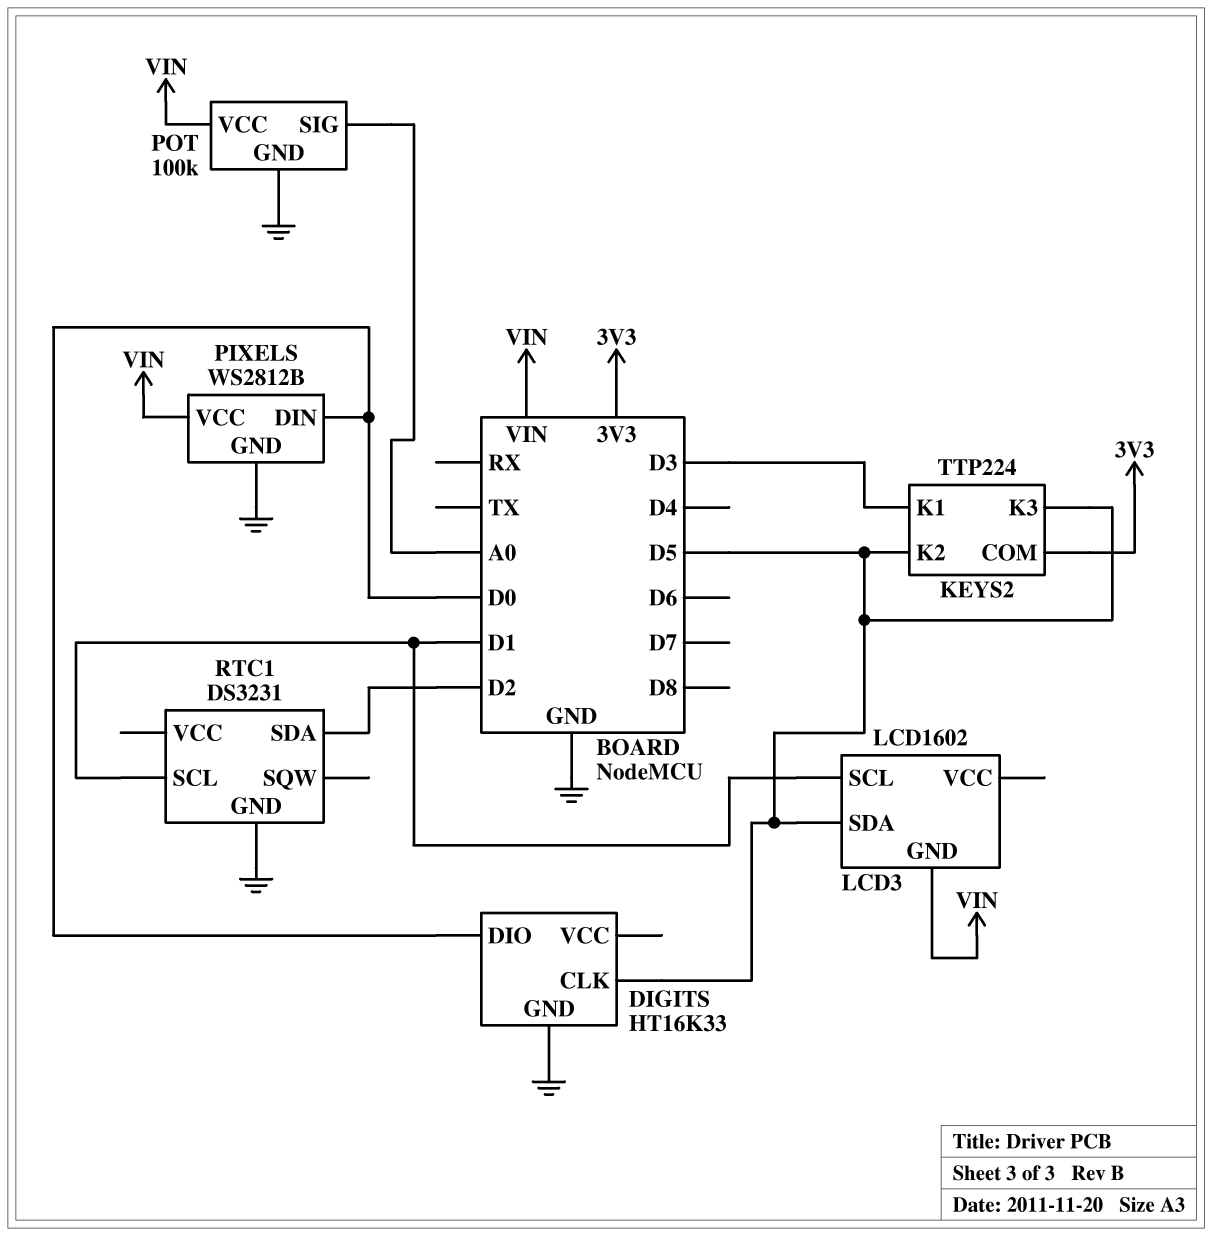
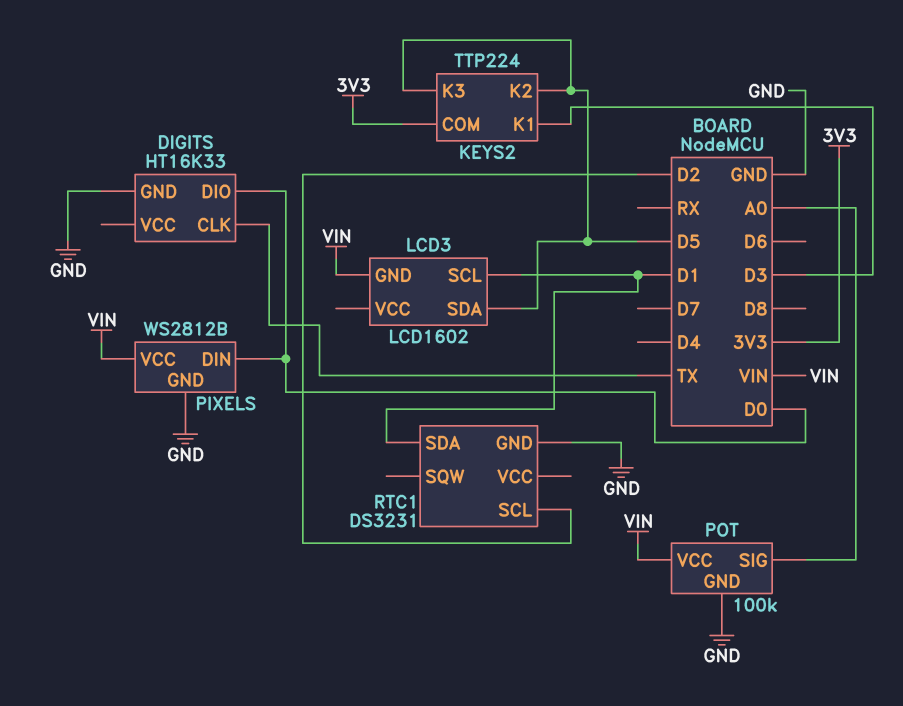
DIGITS pin CLK: D5 -> TX
RTC1 pin SCL: D1 -> D2
RTC1 pin SDA: D2 -> D1

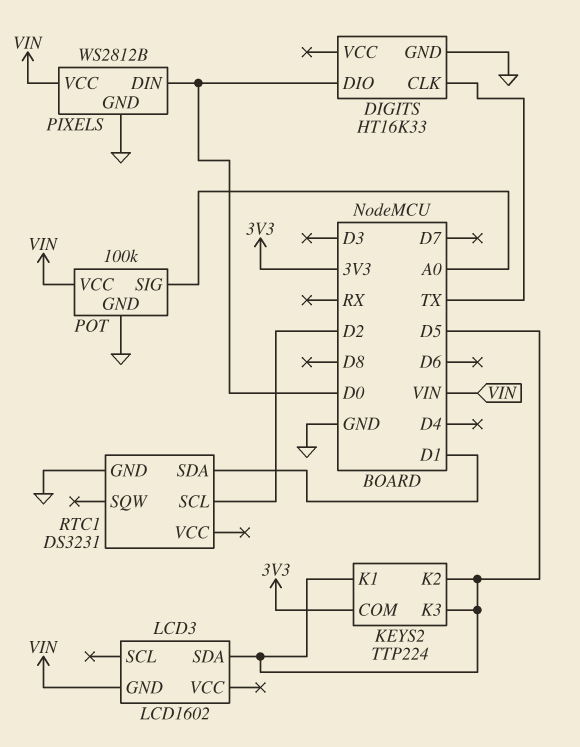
KEYS2 pin K1: D3 -> D5
LCD3 pin SCL: D1 -> none

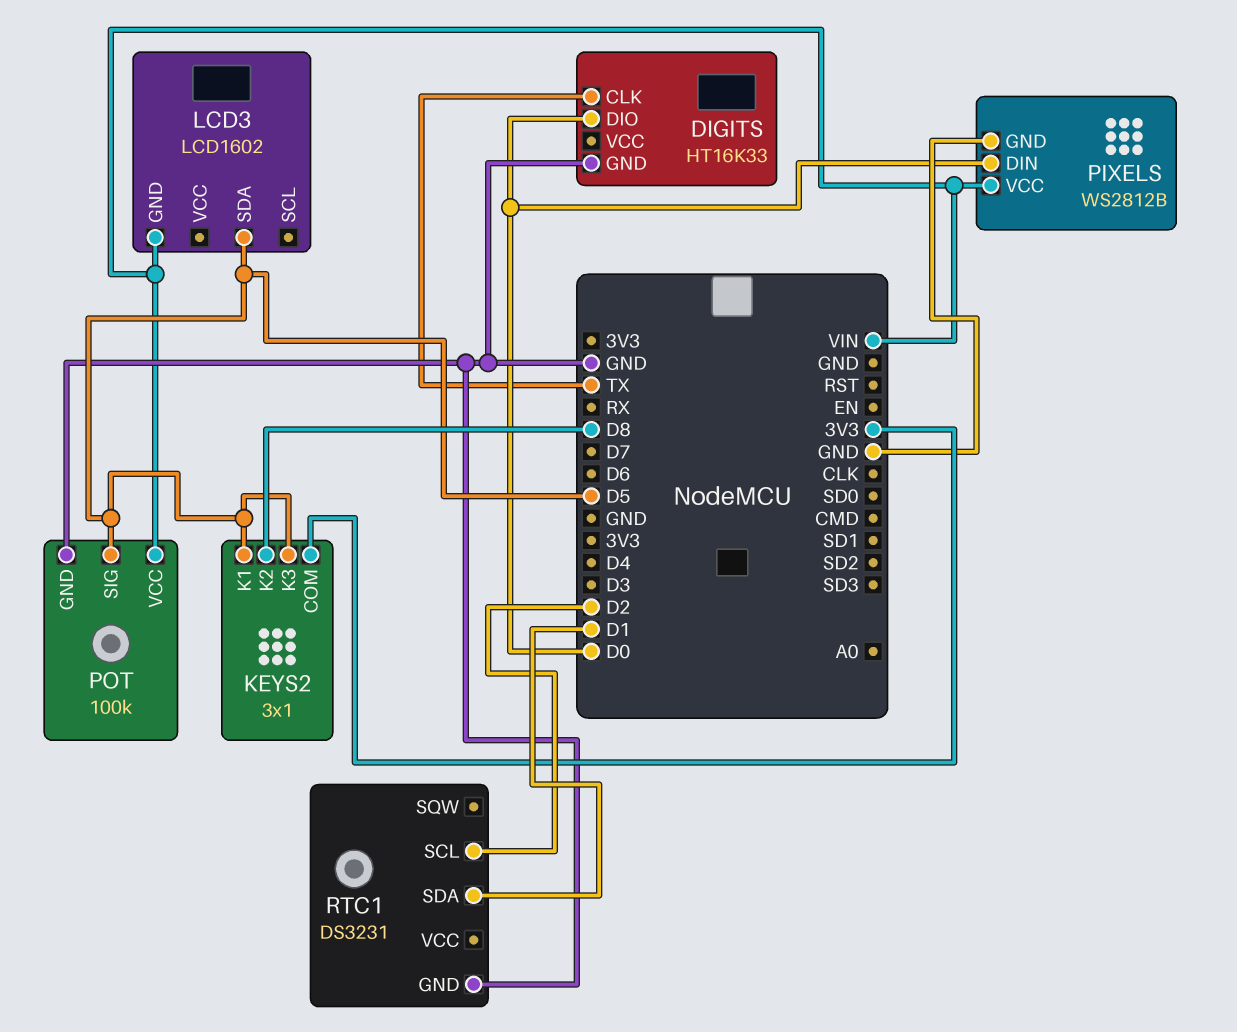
KEYS2: TTP224 -> 3x1
KEYS2 pin K2: D5 -> D8
POT pin SIG: A0 -> D5

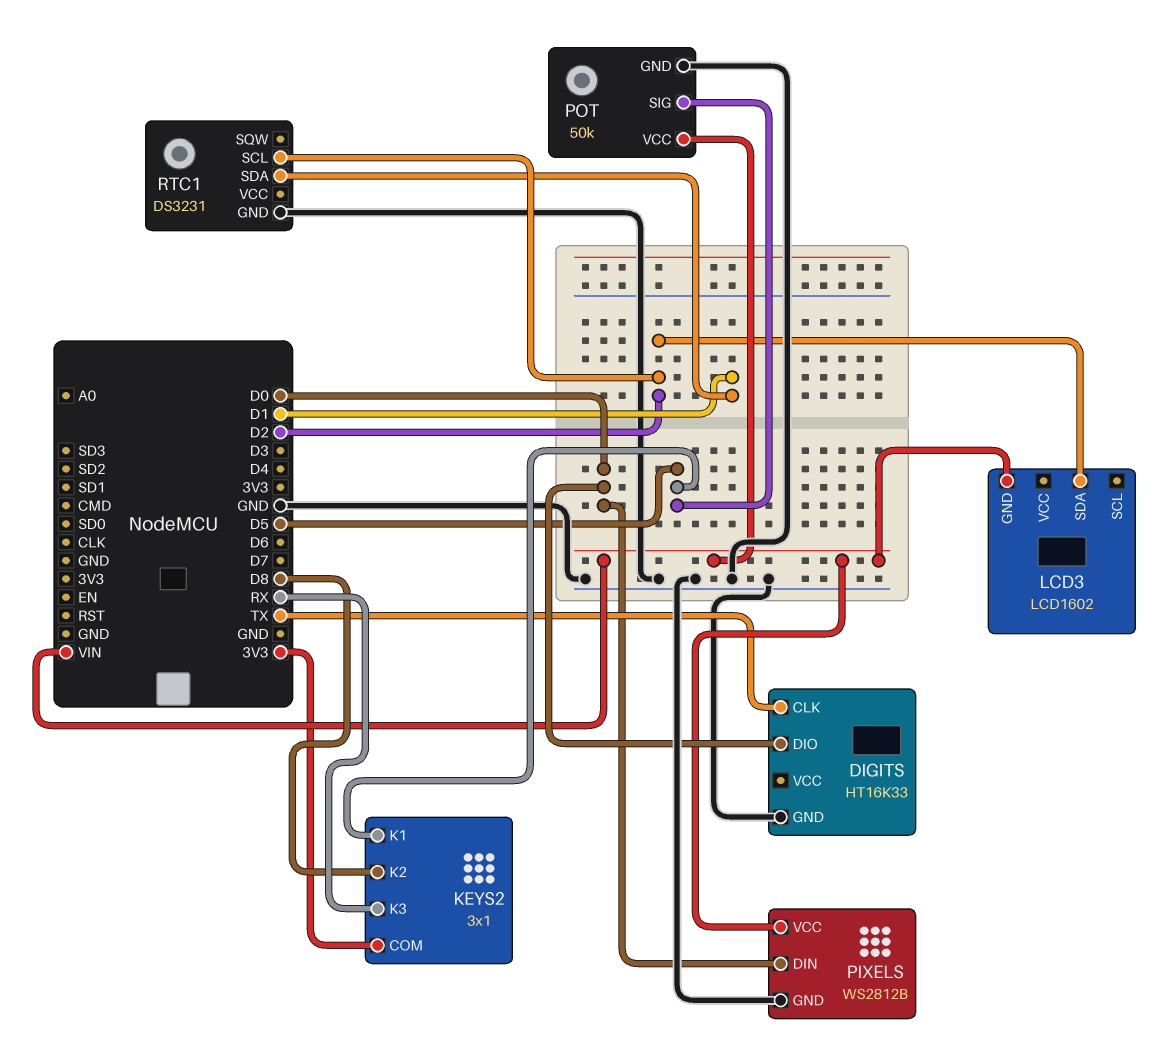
KEYS2 pin K3: D5 -> RX
LCD3 pin SDA: D5 -> D2
POT: 100k -> 50k

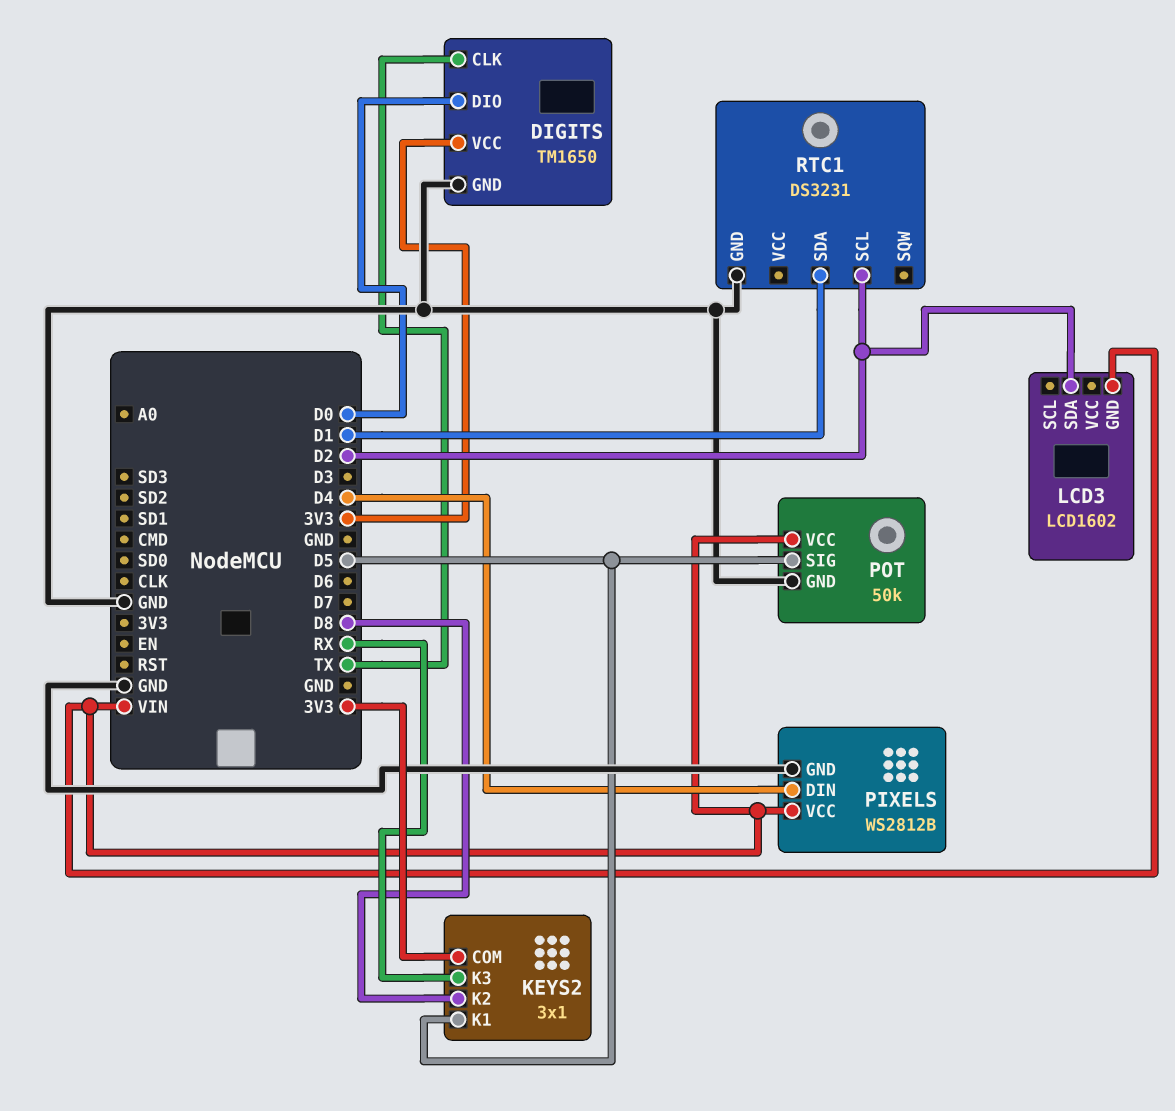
DIGITS: HT16K33 -> TM1650
DIGITS pin VCC: none -> 3V3
PIXELS pin DIN: D0 -> D4

